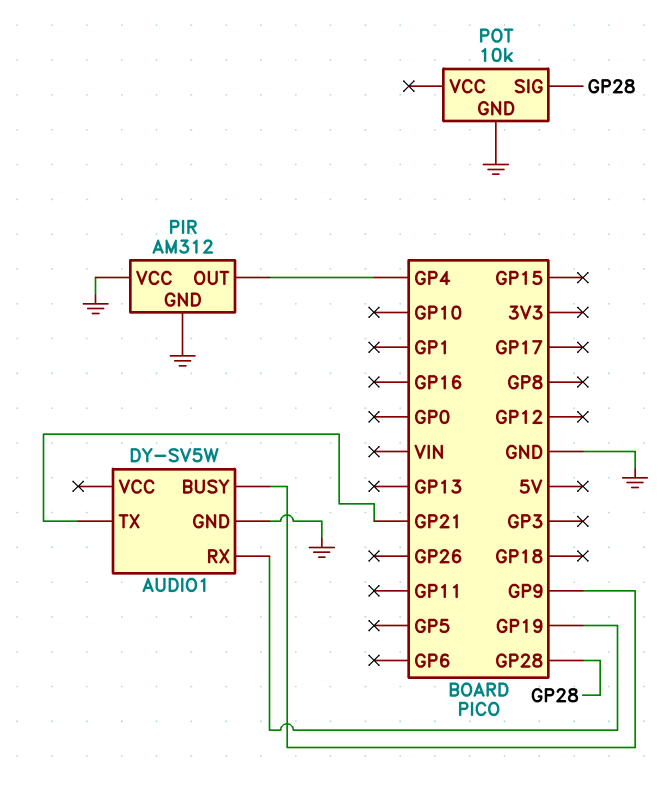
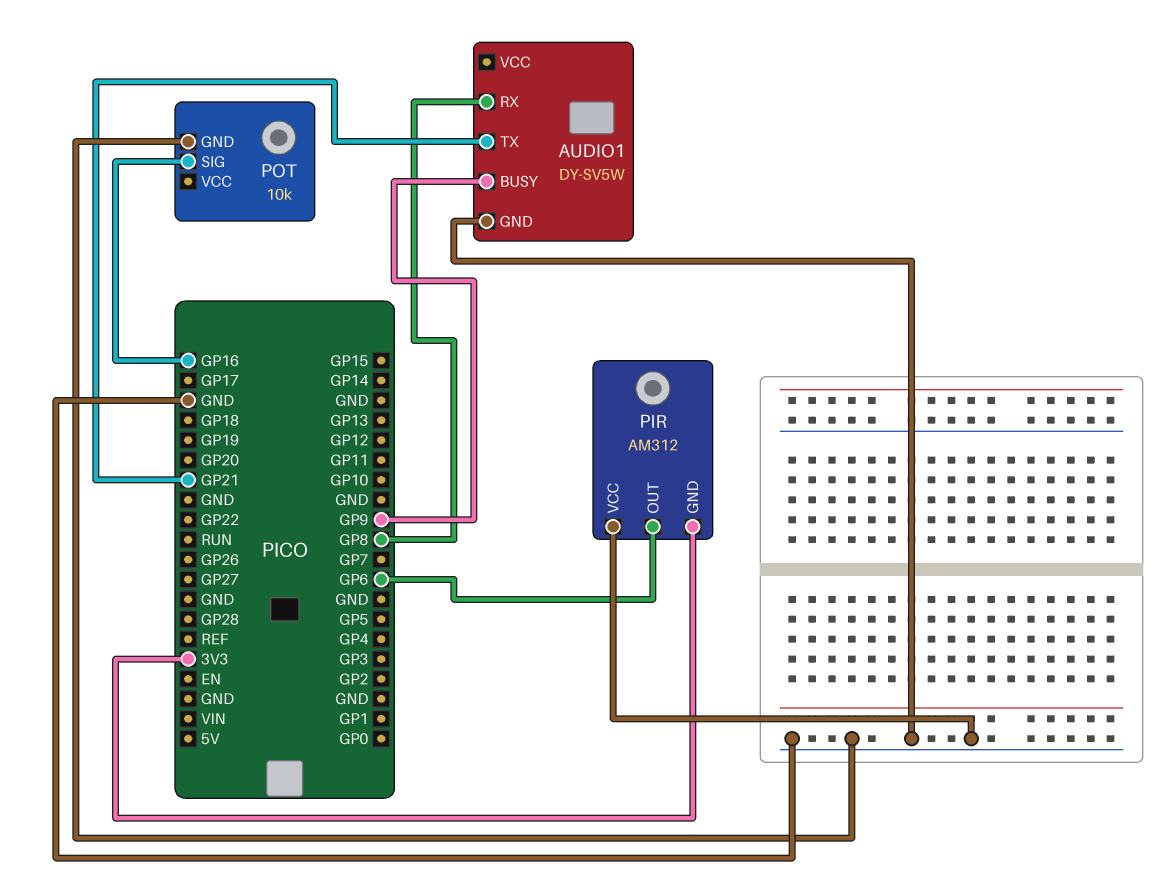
AUDIO1 pin RX: GP19 -> GP8
PIR pin GND: GND -> 3V3
PIR pin OUT: GP4 -> GP6
POT pin SIG: GP28 -> GP16

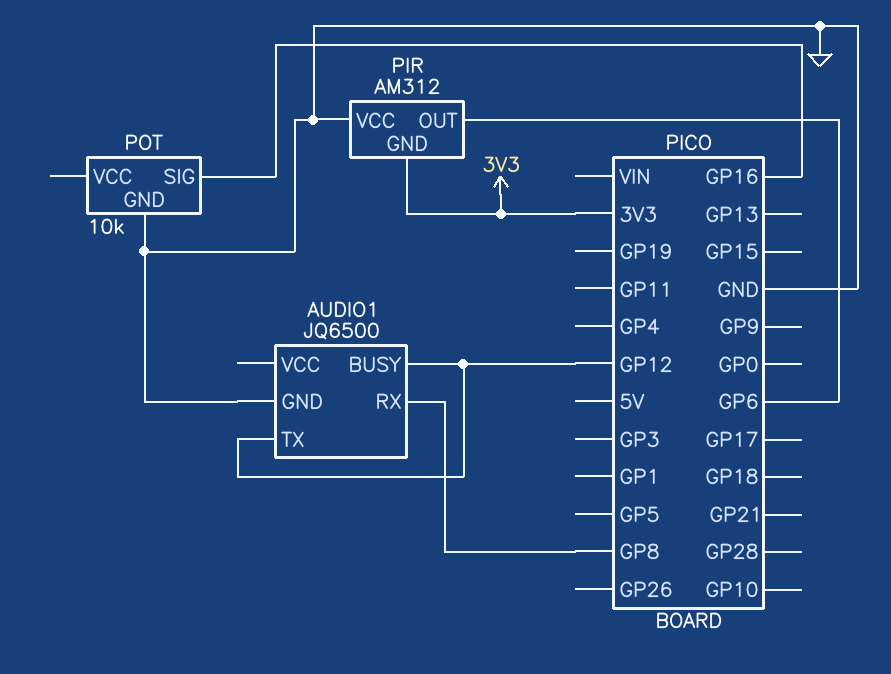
AUDIO1: DY-SV5W -> JQ6500
AUDIO1 pin BUSY: GP9 -> GP12
AUDIO1 pin TX: GP21 -> GP12

